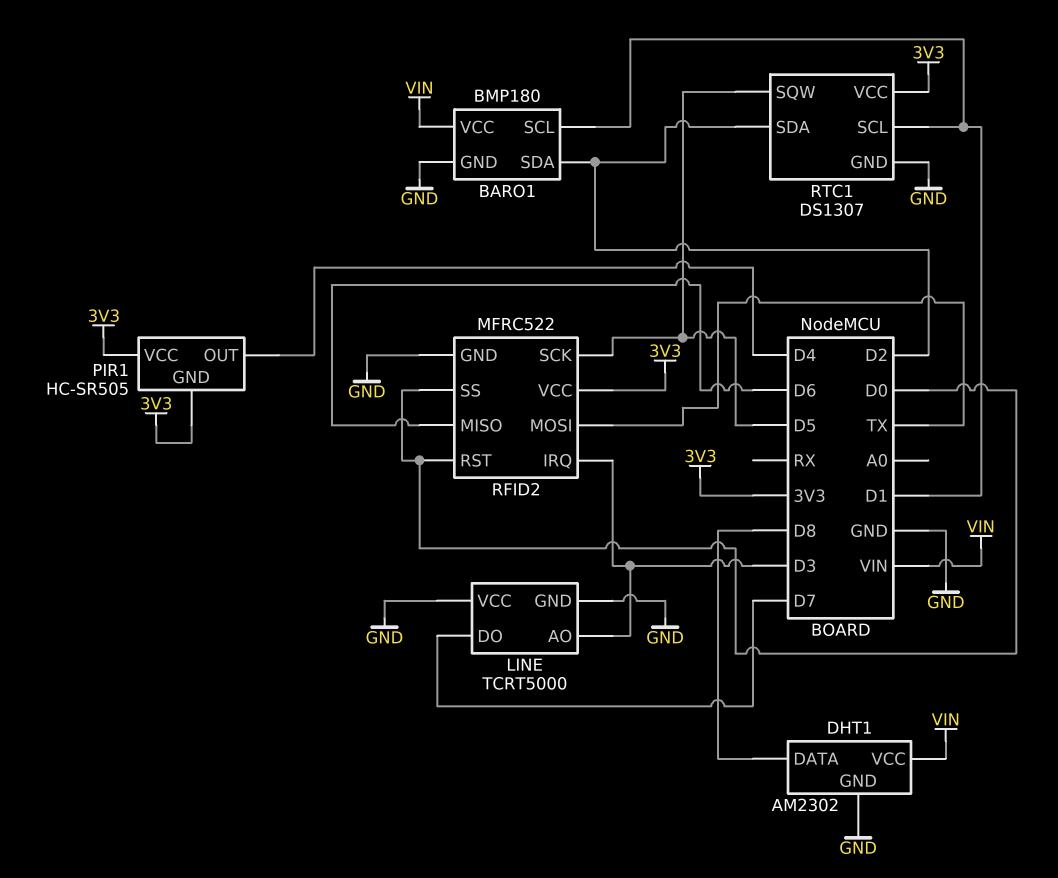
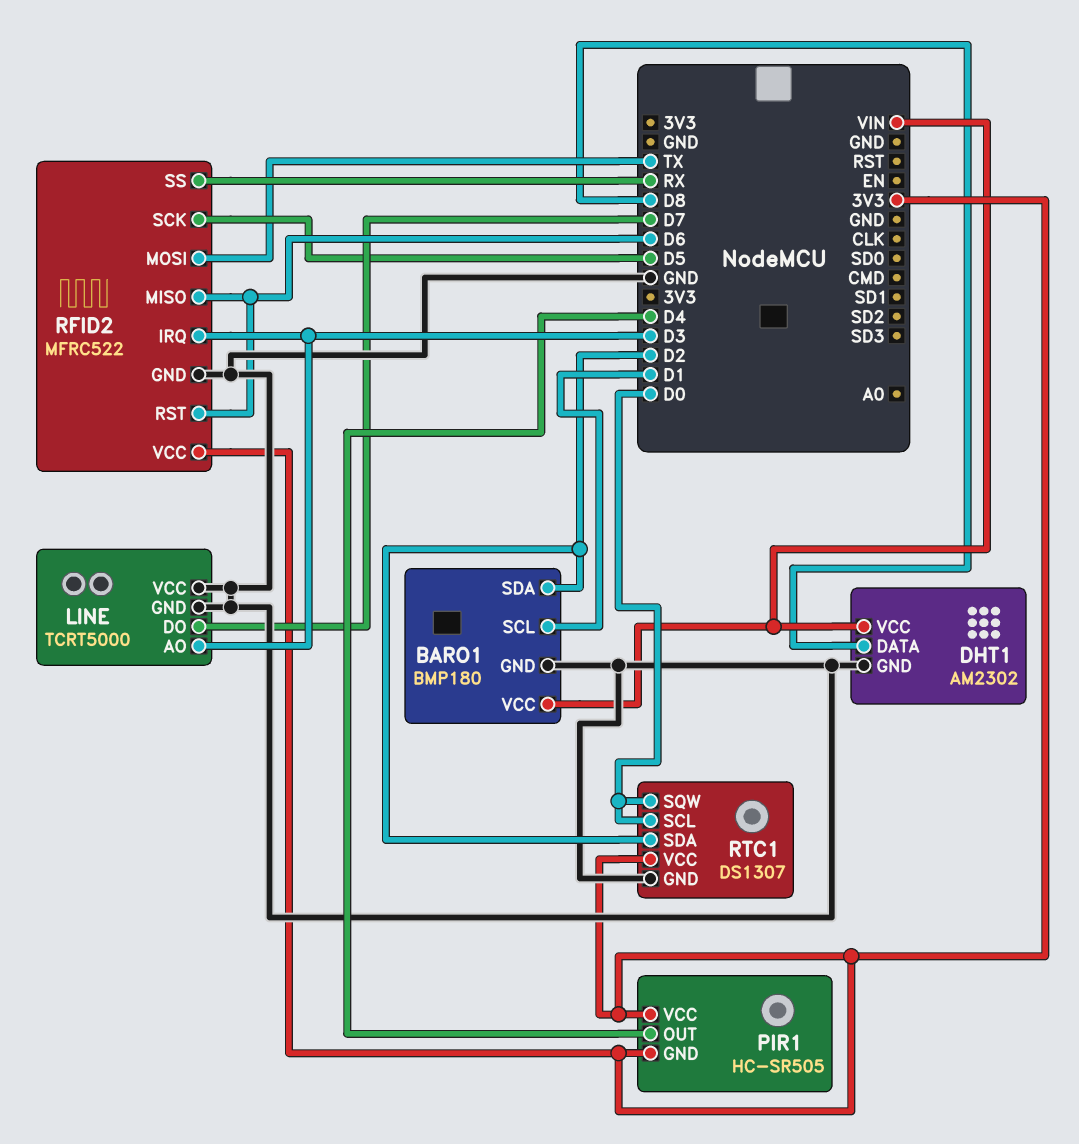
RFID2 pin RST: D0 -> D6
RFID2 pin SS: D0 -> RX
RTC1 pin SCL: D1 -> D0
RTC1 pin SQW: D5 -> D0

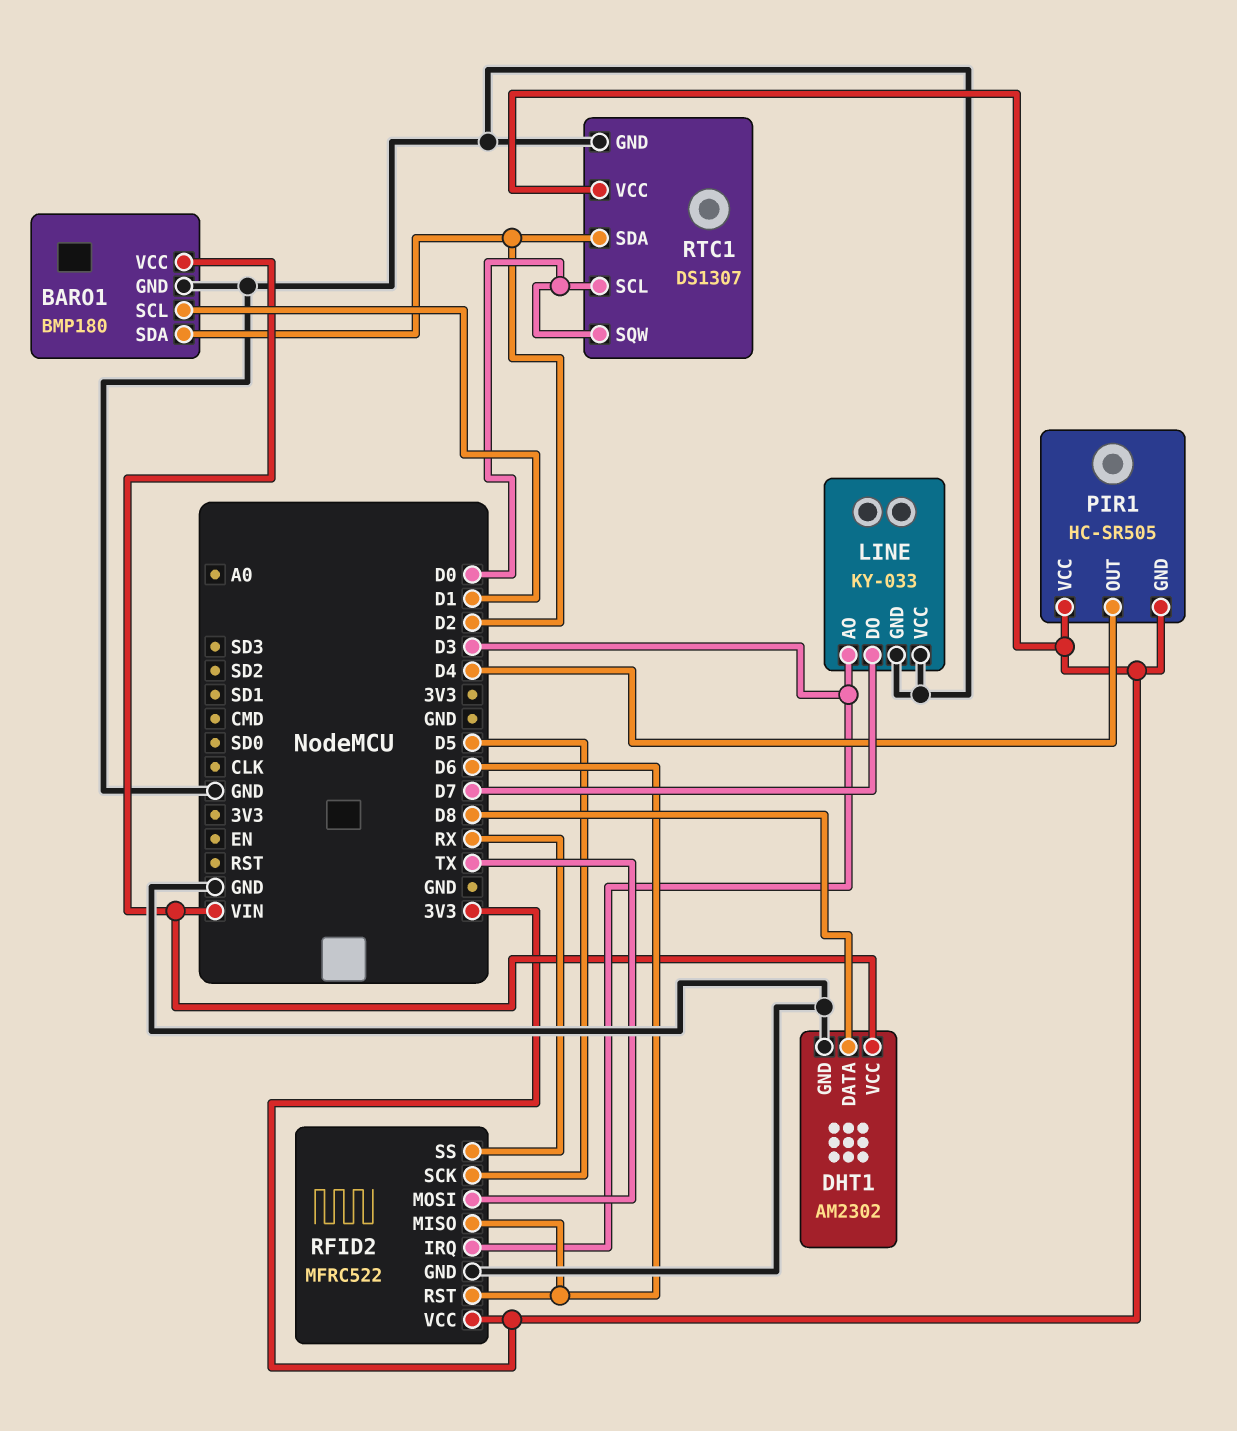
LINE: TCRT5000 -> KY-033

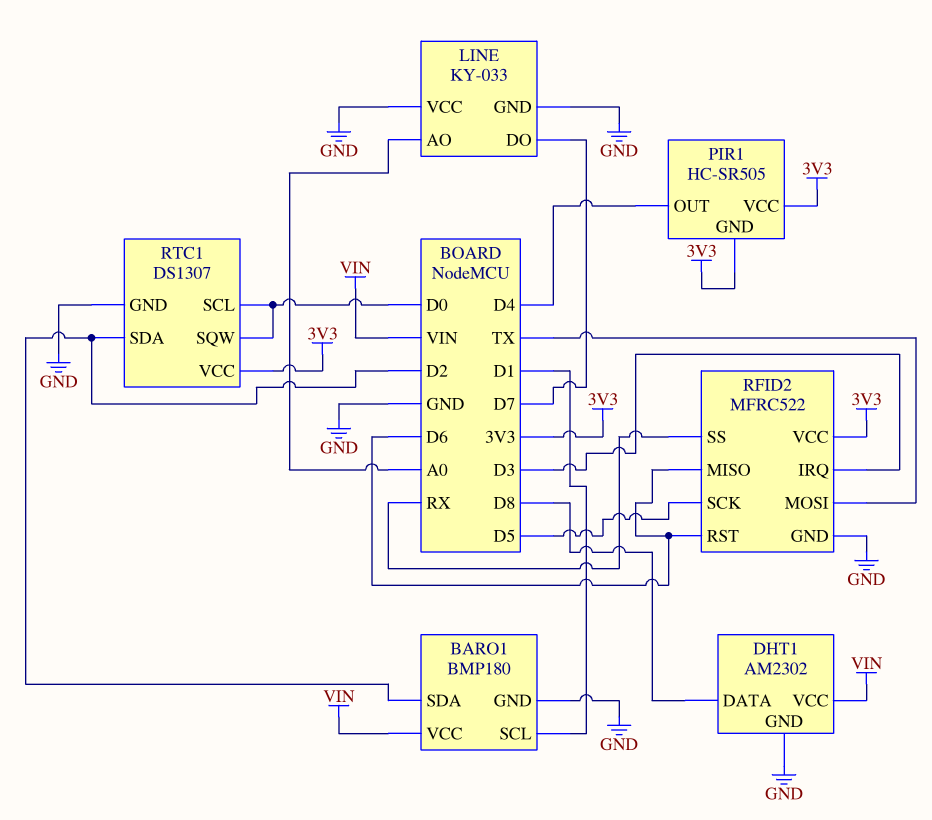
LINE pin AO: D3 -> A0

